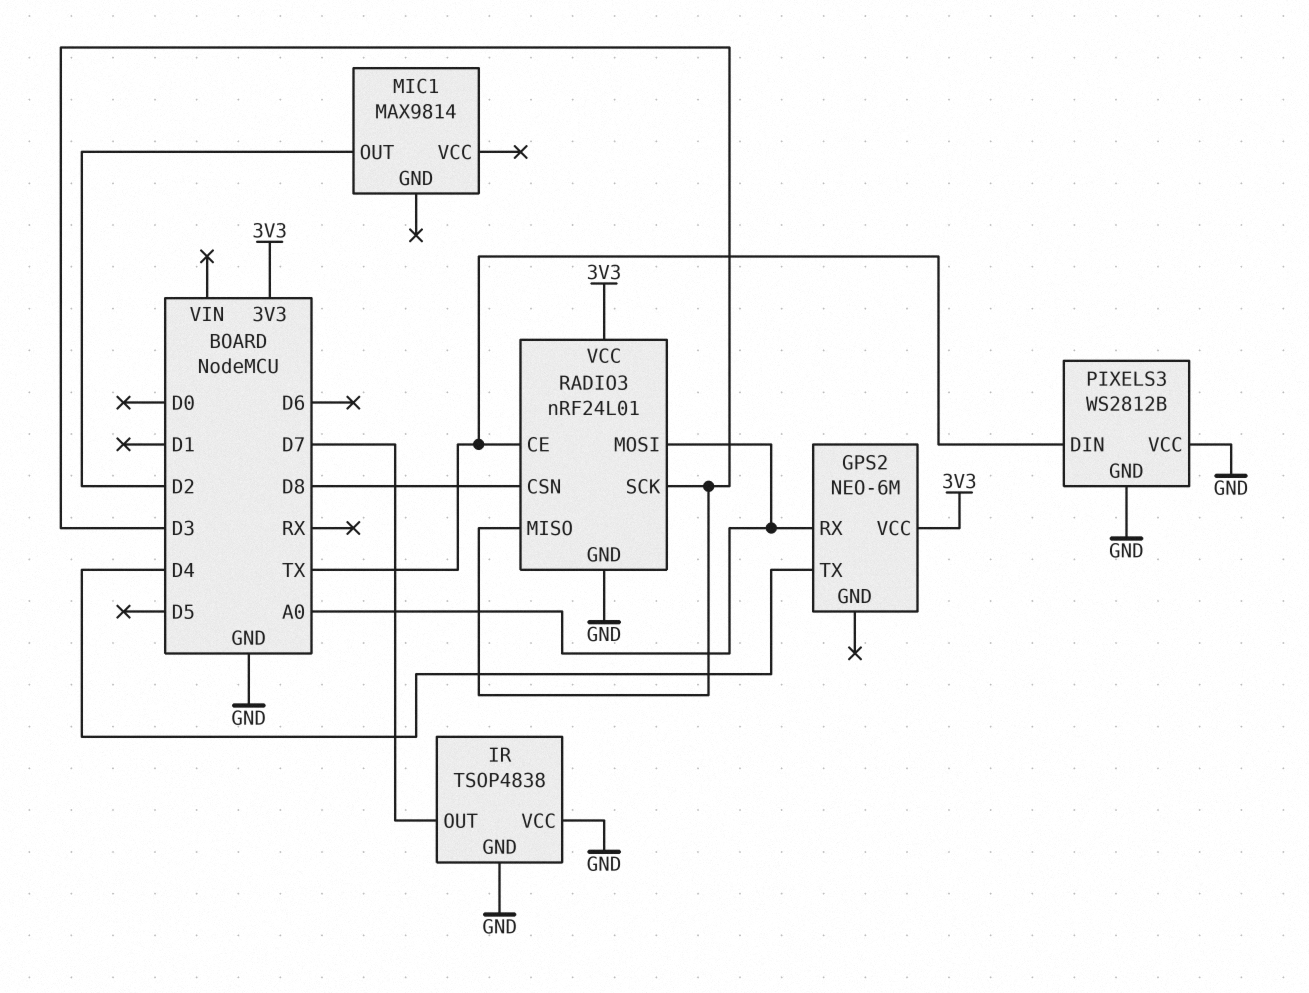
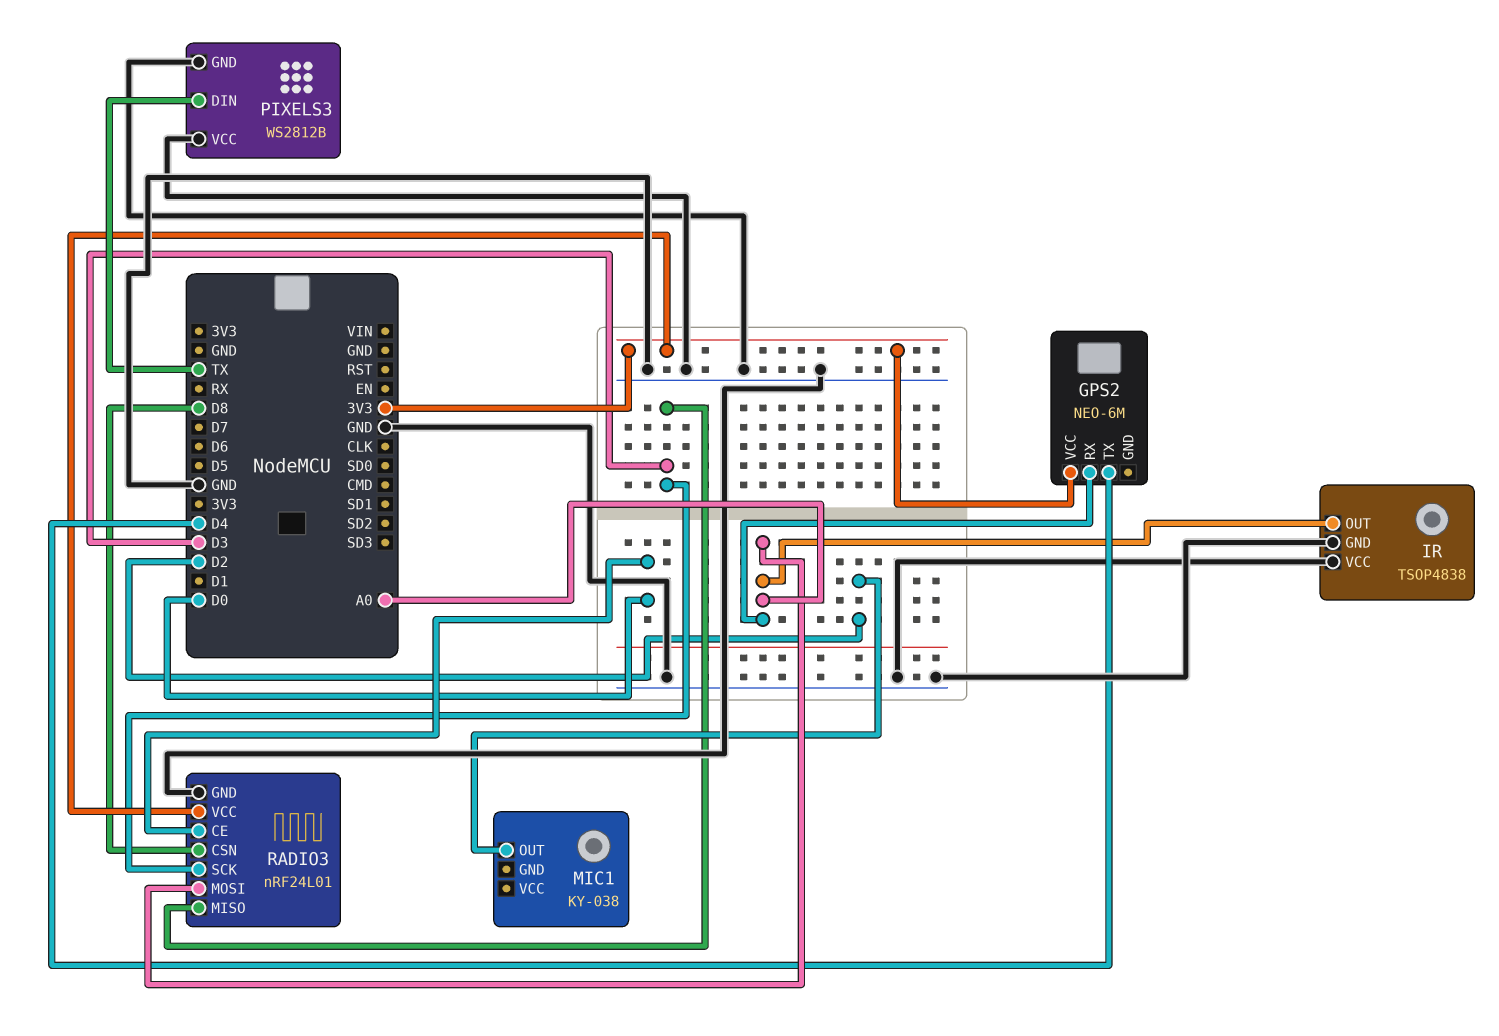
IR pin OUT: D7 -> A0
MIC1: MAX9814 -> KY-038
RADIO3 pin CE: TX -> D0

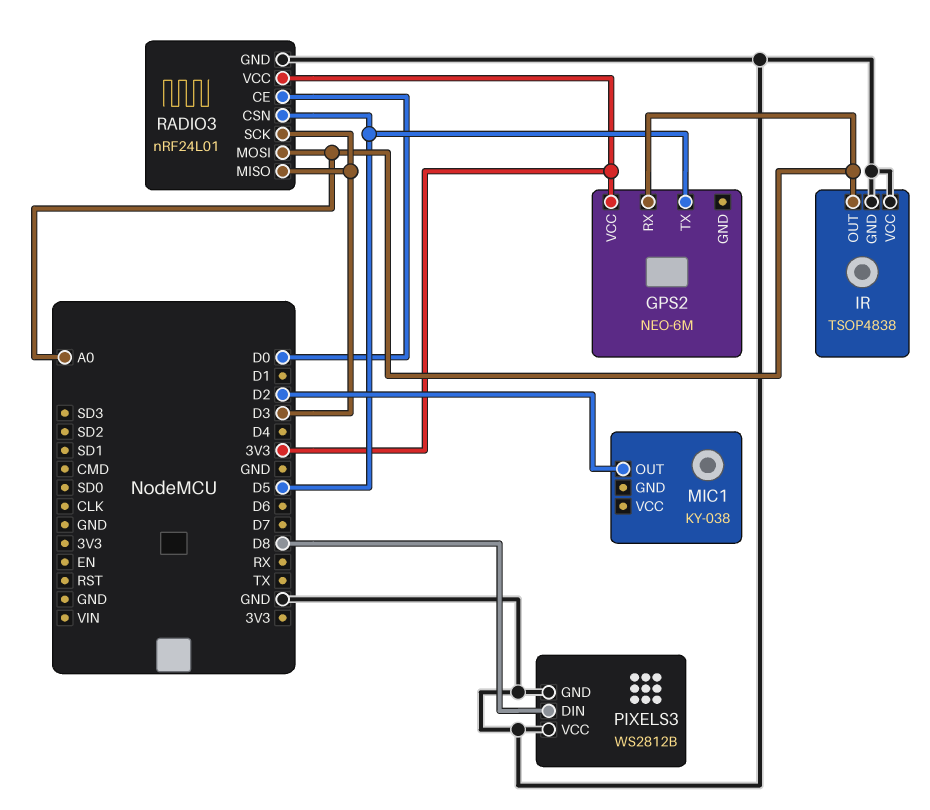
GPS2 pin TX: D4 -> D5
PIXELS3 pin DIN: TX -> D8
RADIO3 pin CSN: D8 -> D5

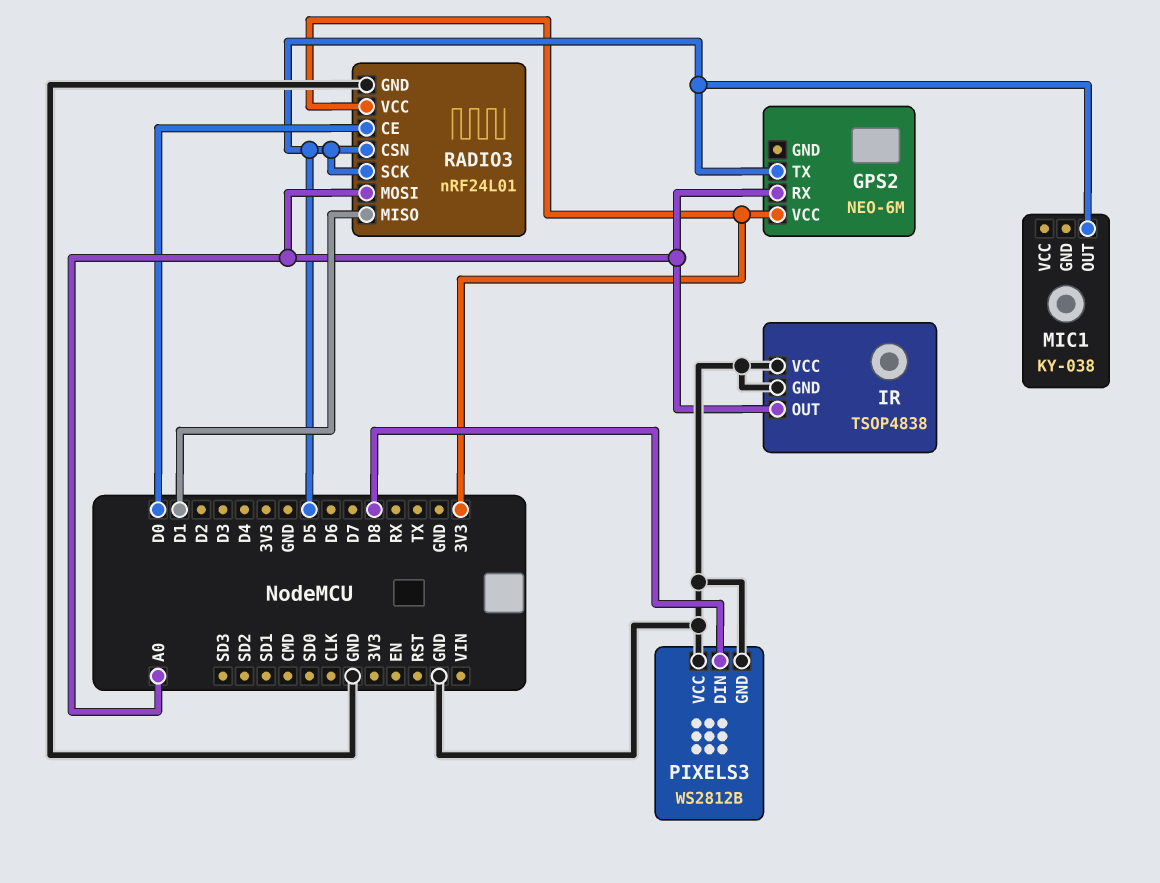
MIC1 pin OUT: D2 -> D5
RADIO3 pin MISO: D3 -> D1
RADIO3 pin SCK: D3 -> D5

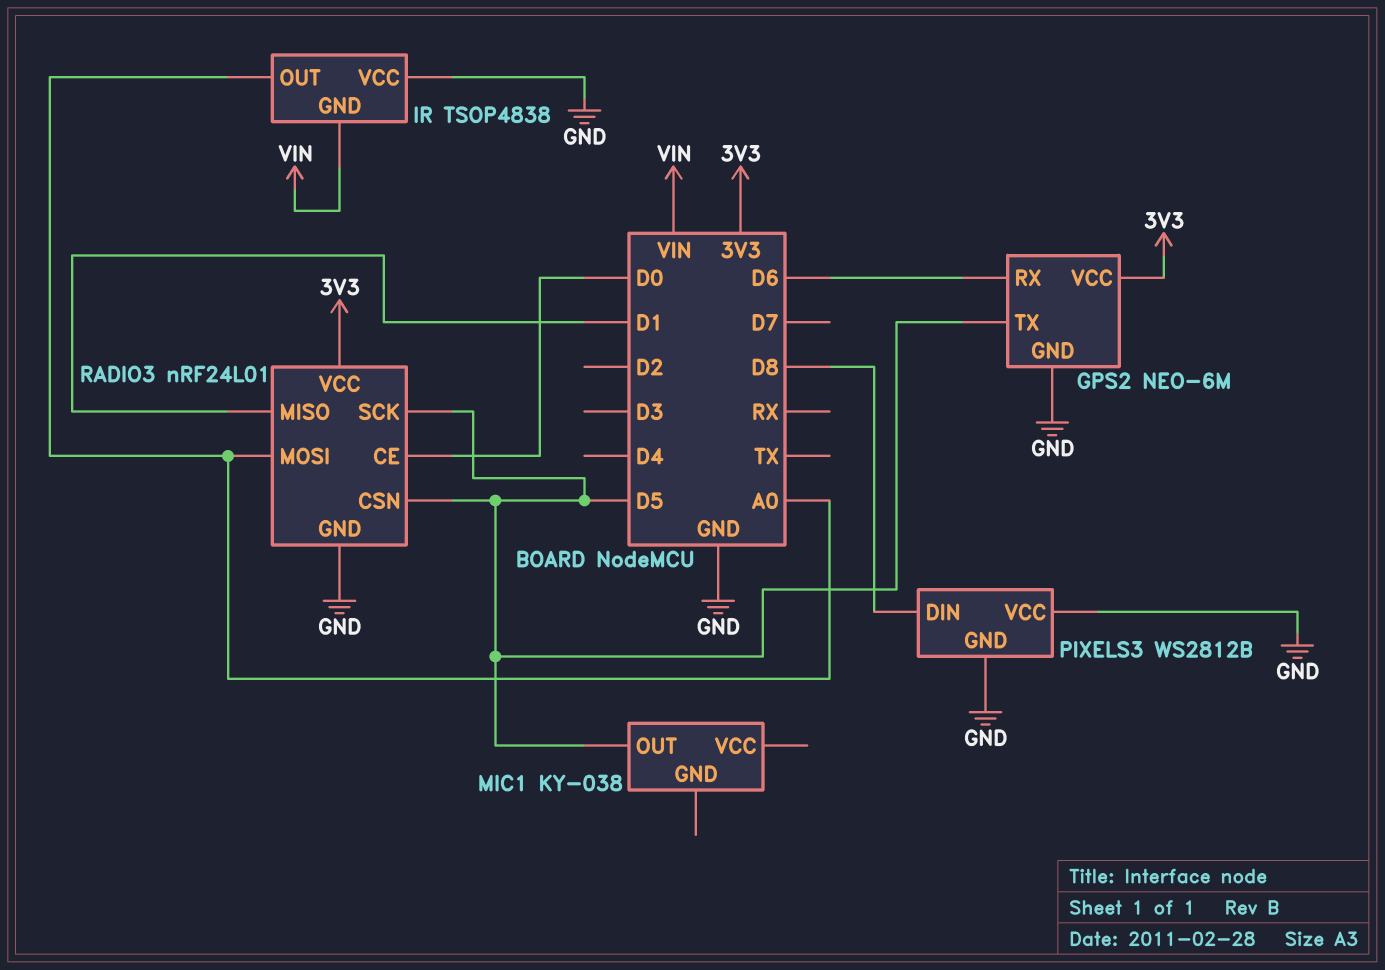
GPS2 pin GND: none -> GND
GPS2 pin RX: A0 -> D6
IR pin GND: GND -> VIN

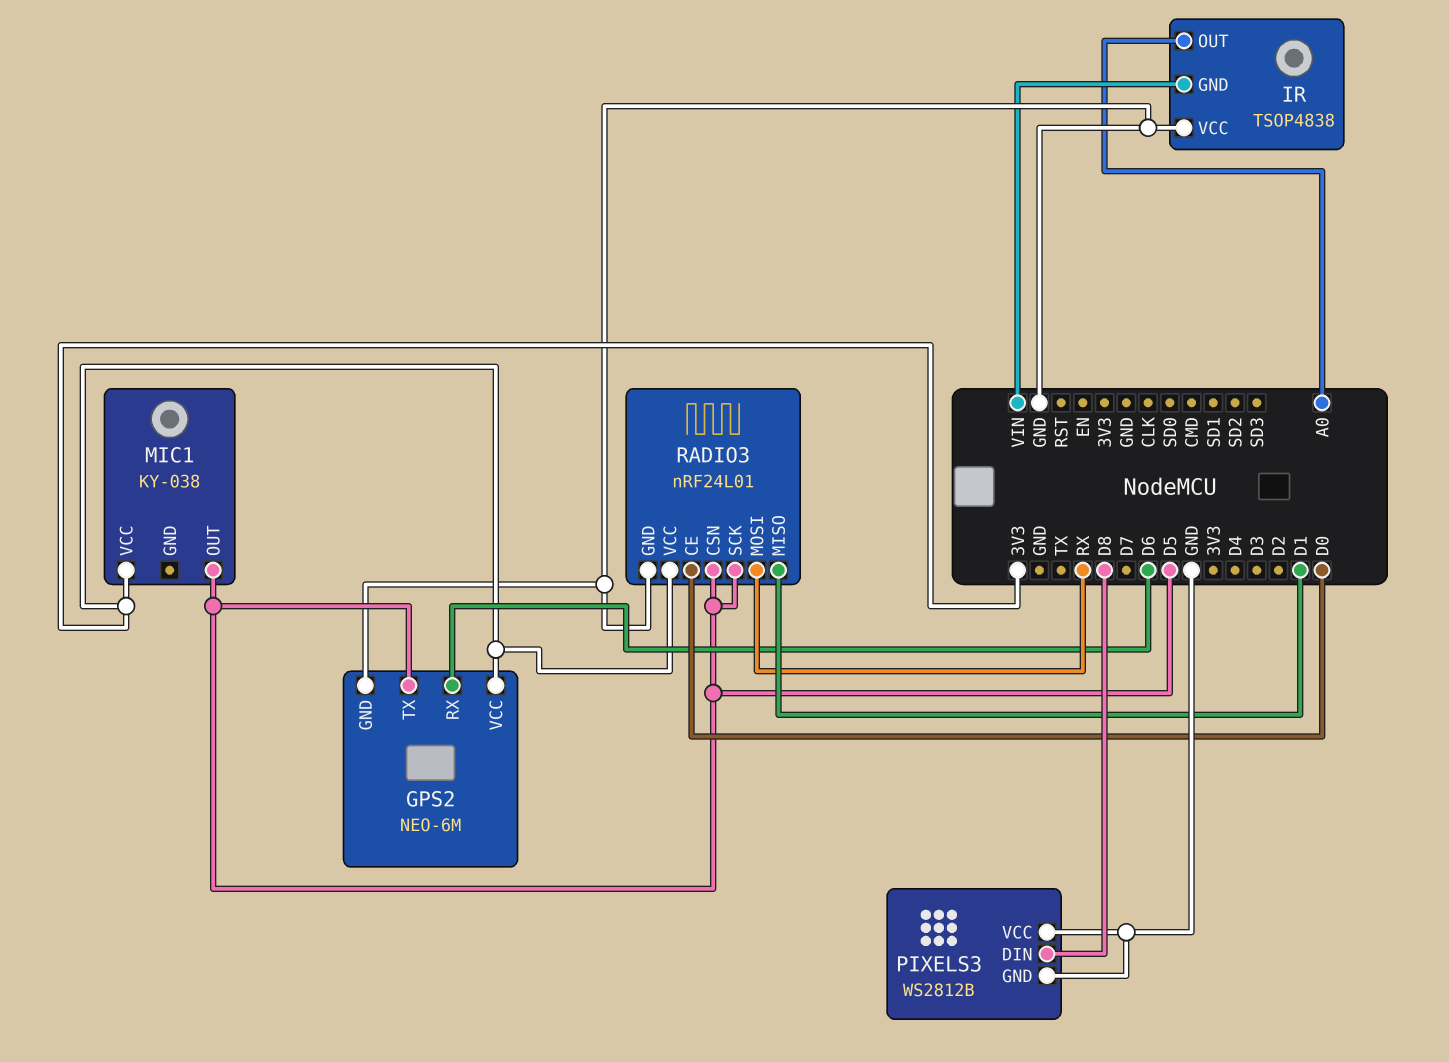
MIC1 pin VCC: none -> 3V3
RADIO3 pin MOSI: A0 -> RX

